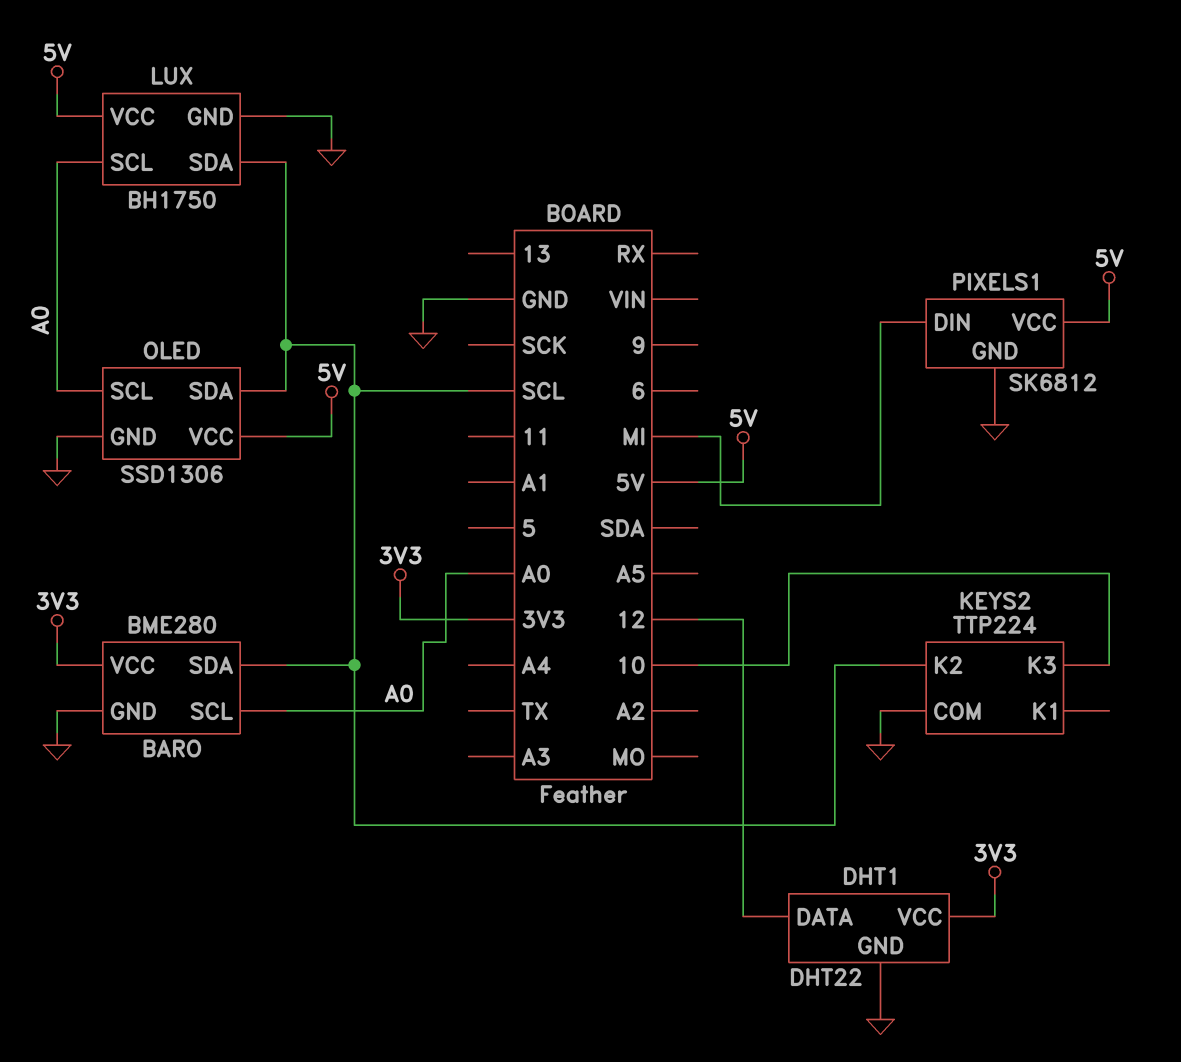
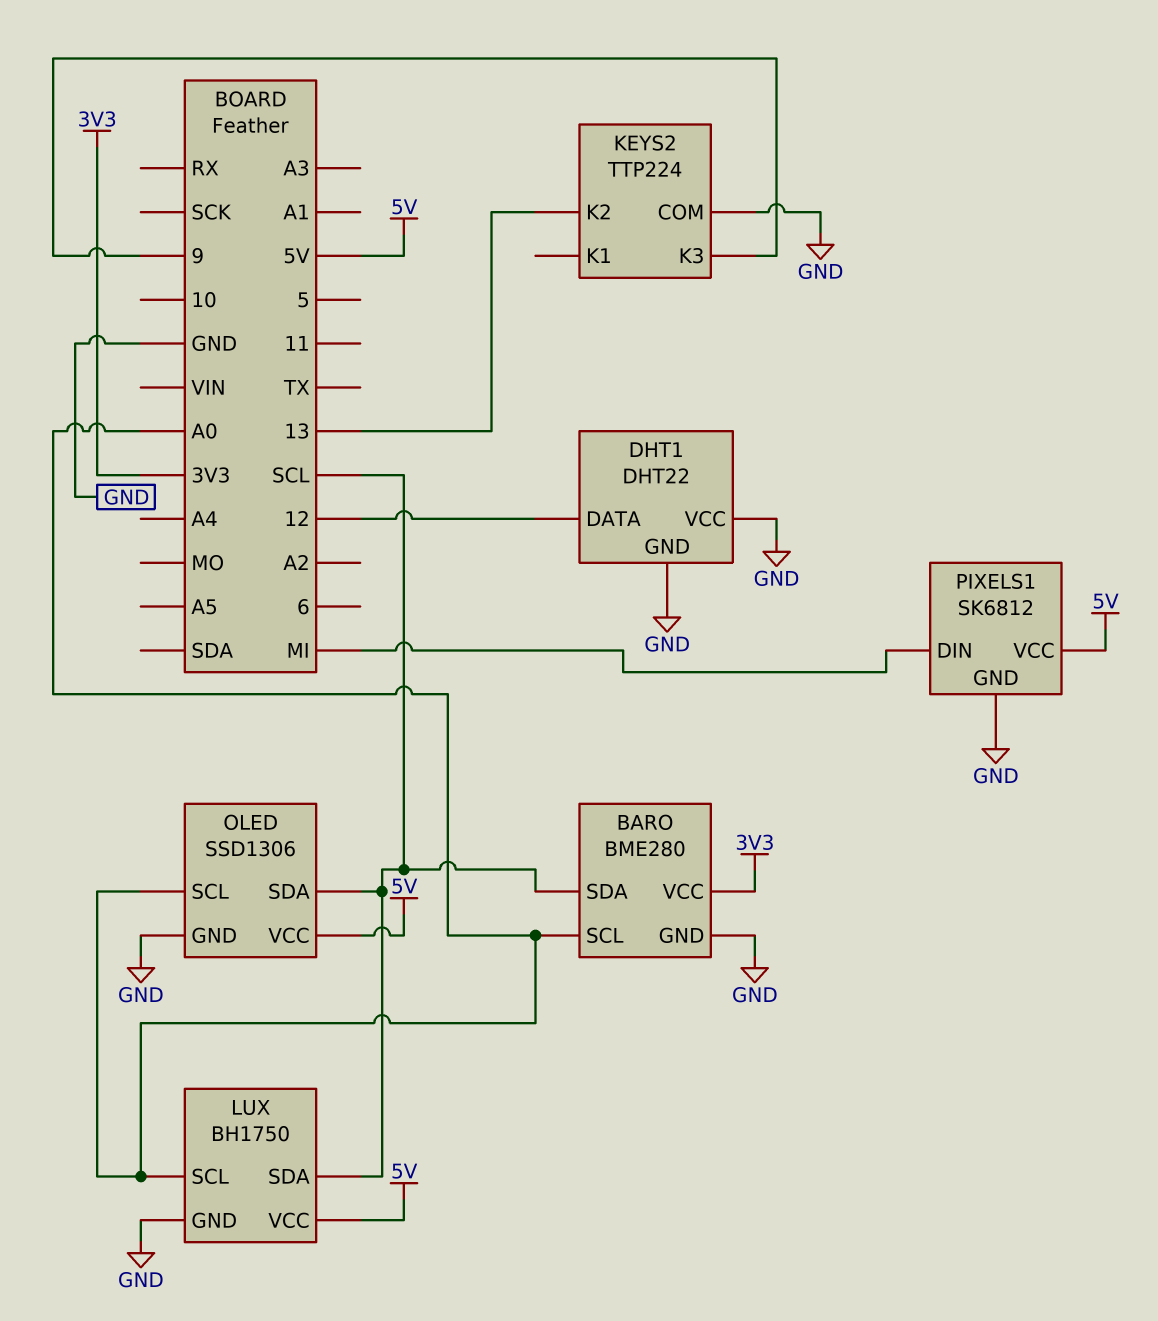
DHT1 pin VCC: 3V3 -> GND
KEYS2 pin K2: SCL -> 13
KEYS2 pin K3: 10 -> 9

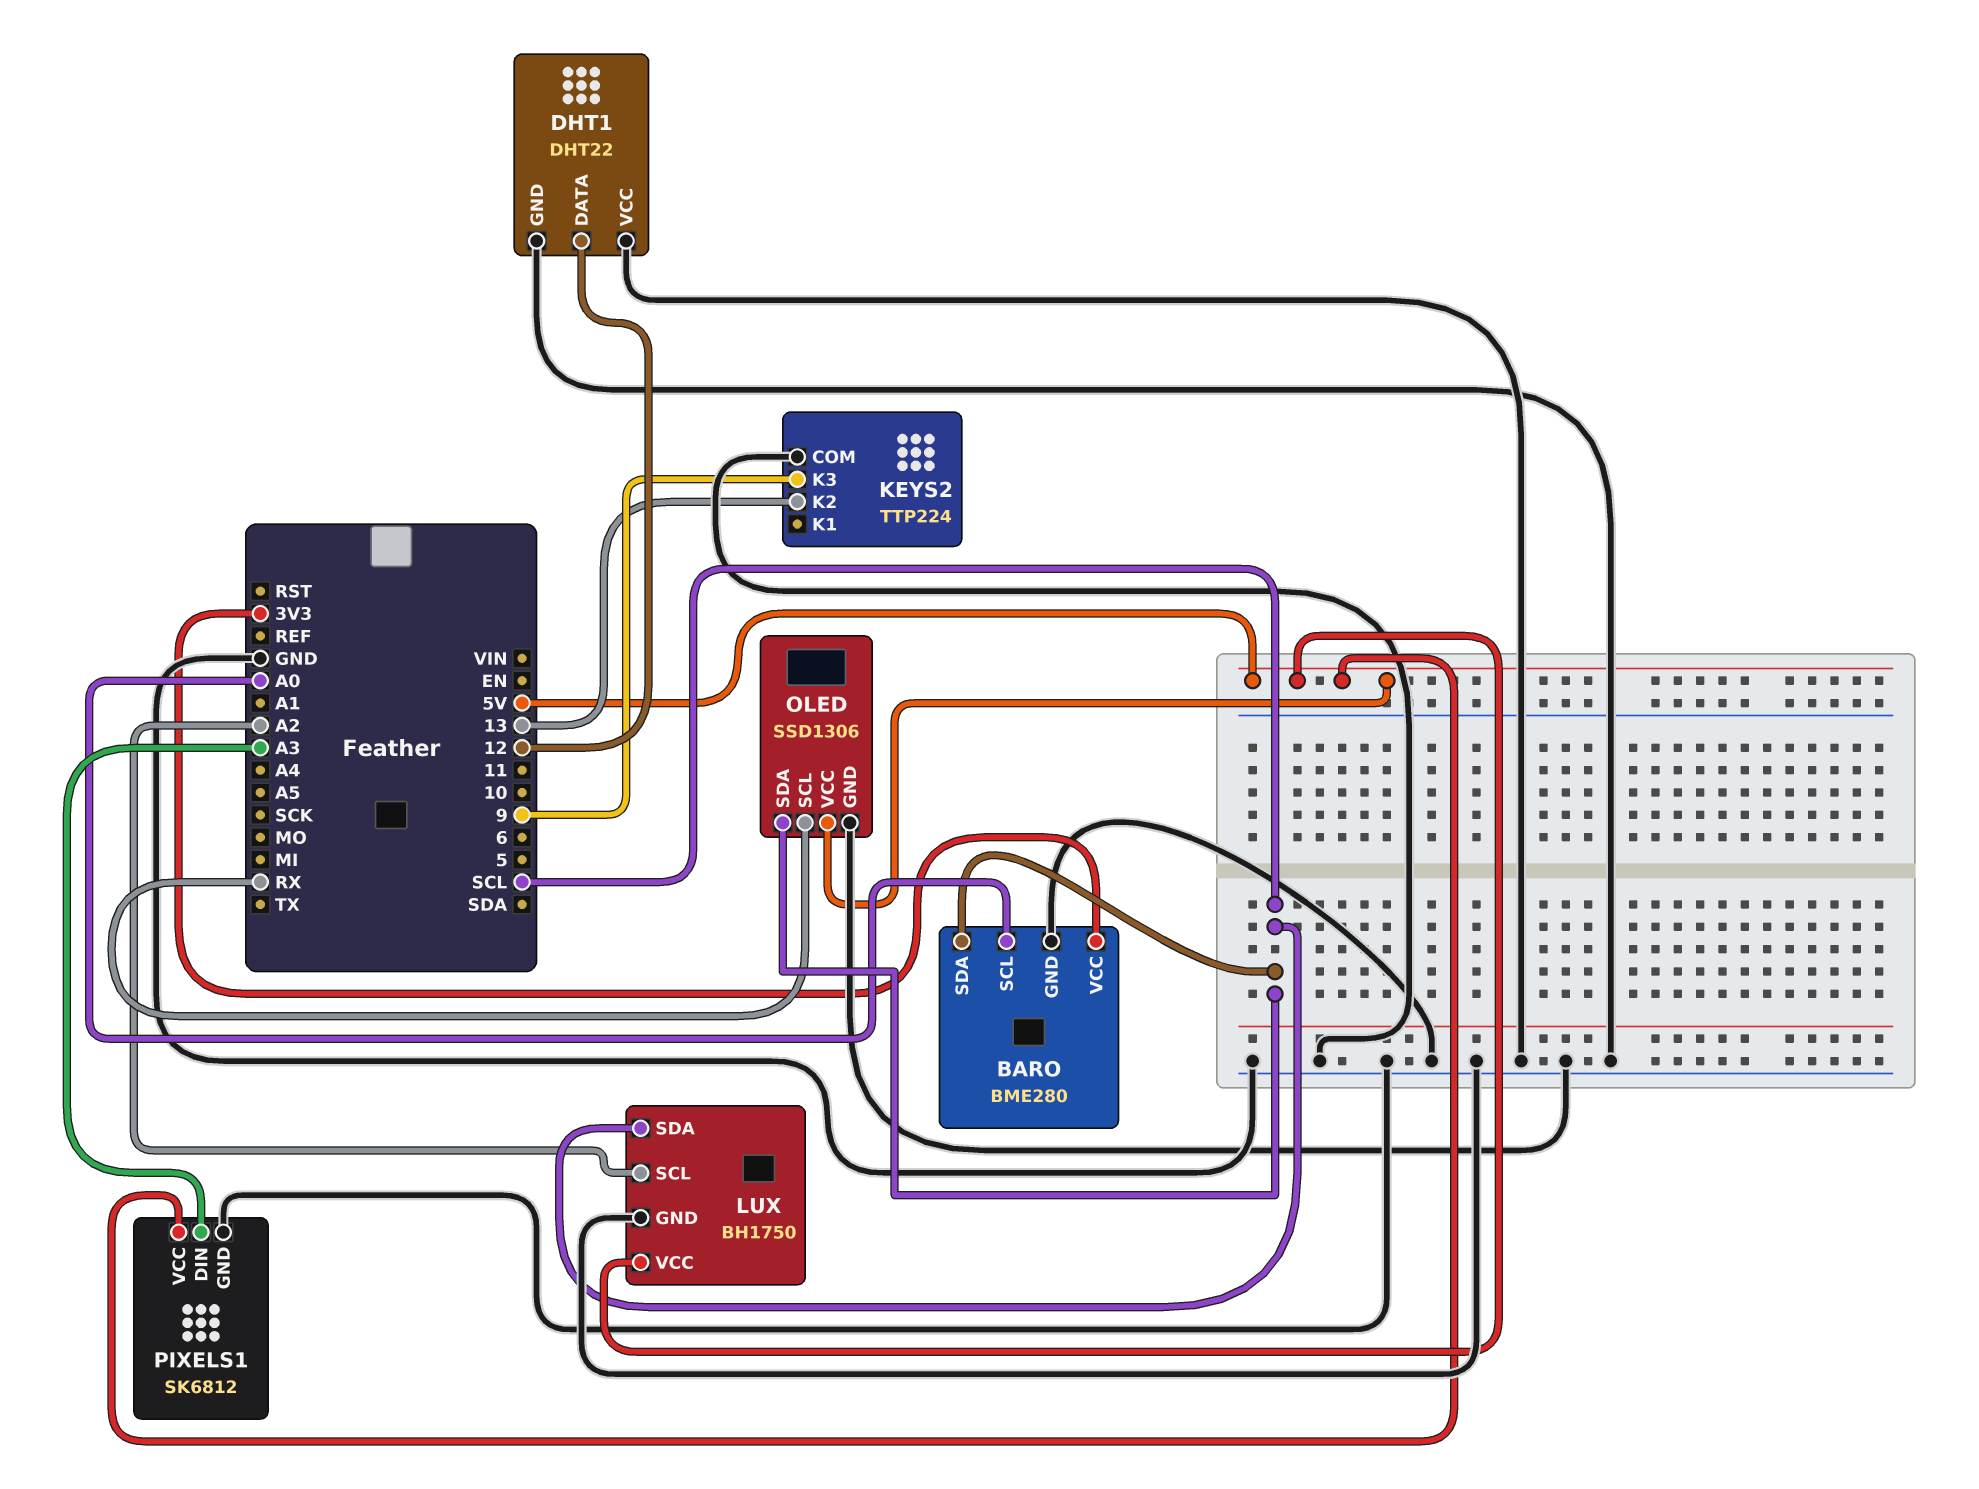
LUX pin SCL: A0 -> A2
OLED pin SCL: A0 -> RX
PIXELS1 pin DIN: MI -> A3

